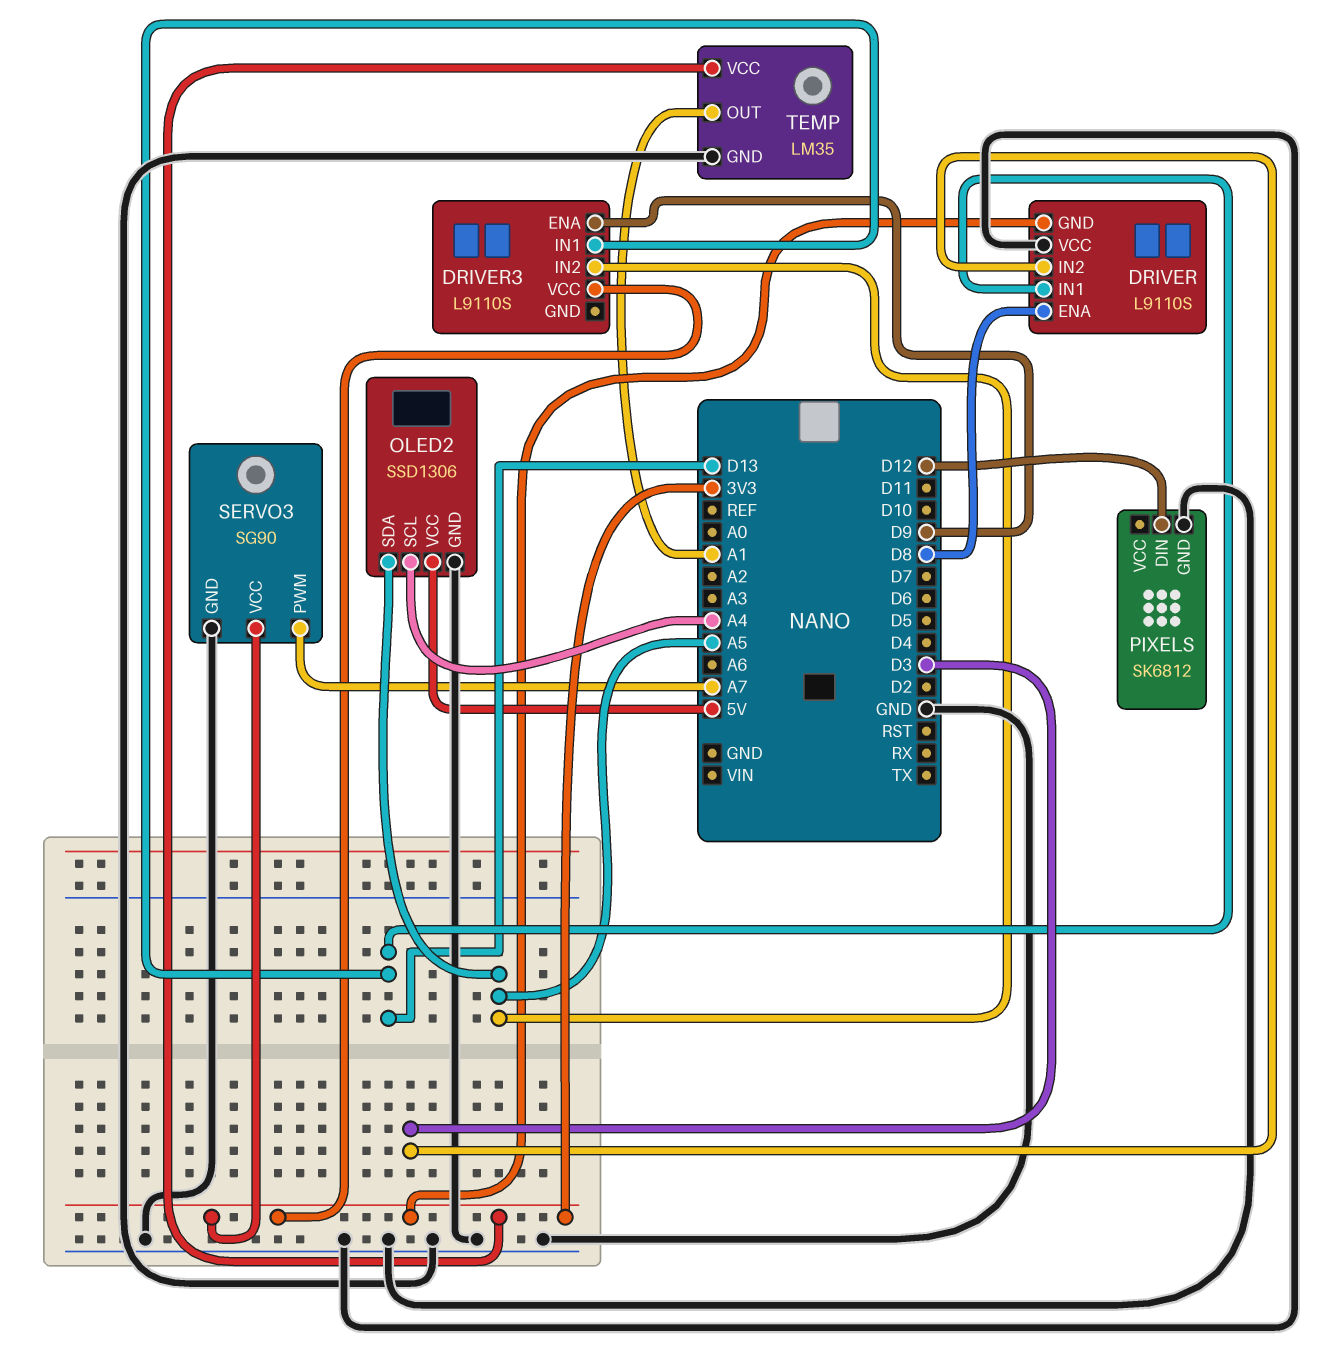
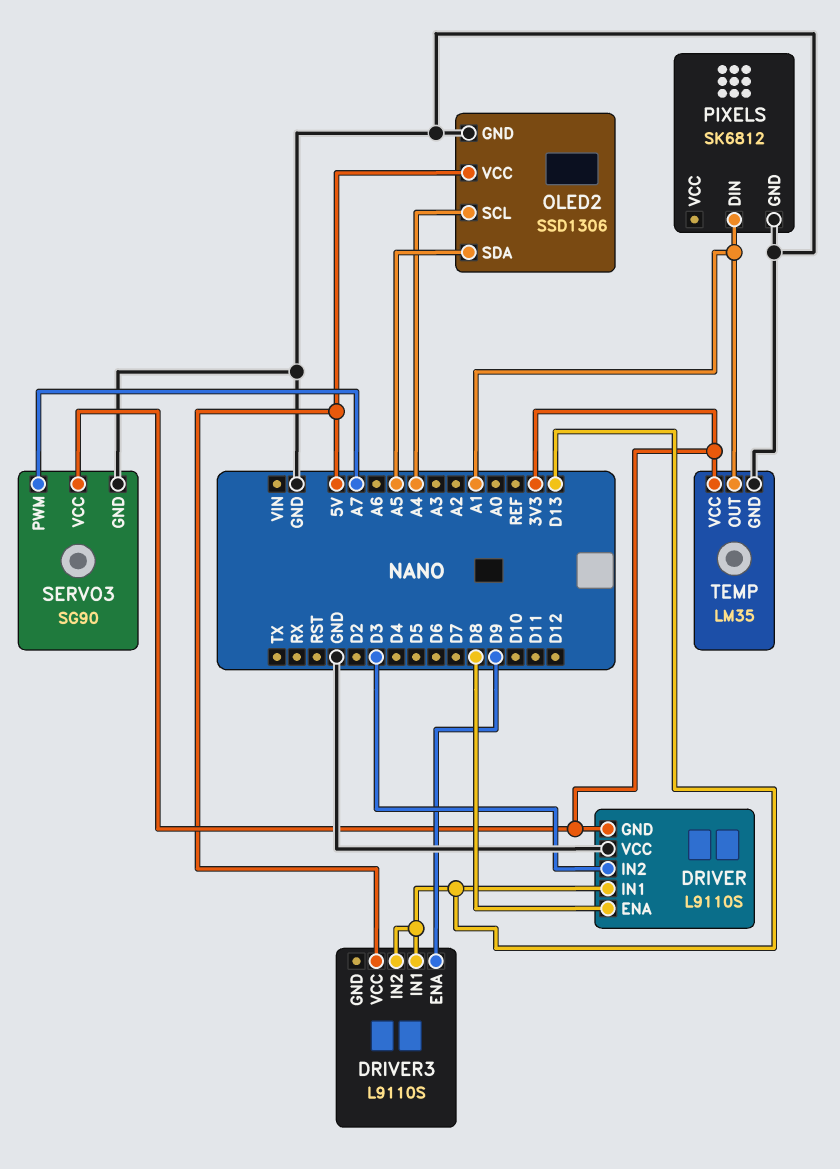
DRIVER3 pin IN2: A5 -> D13
DRIVER3 pin VCC: 3V3 -> 5V
PIXELS pin DIN: D12 -> A1

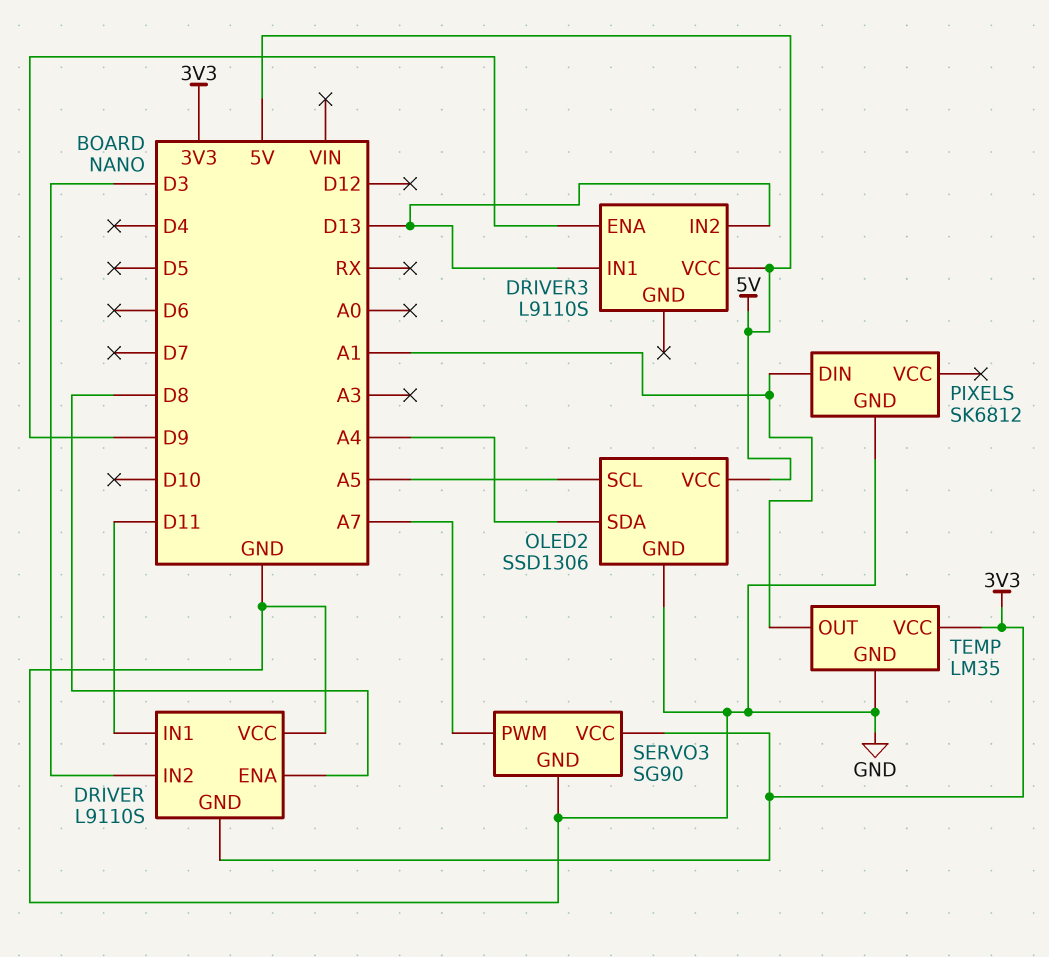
DRIVER pin IN1: D13 -> D11
OLED2 pin SCL: A4 -> A5
OLED2 pin SDA: A5 -> A4

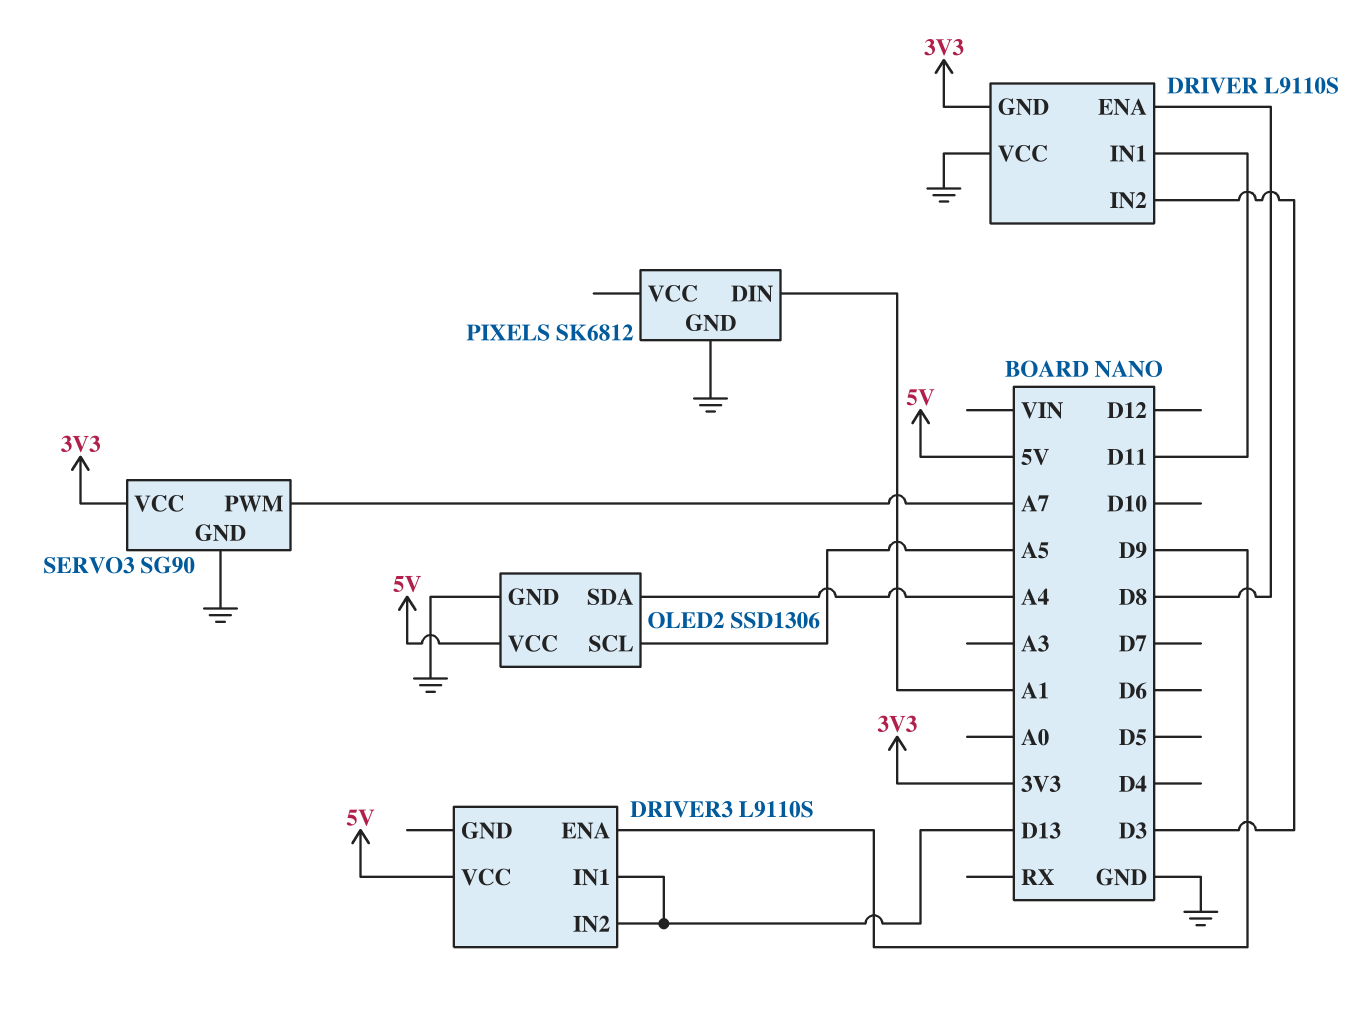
TEMP: LM35 -> none
TEMP pin GND: GND -> none
TEMP pin OUT: A1 -> none
TEMP pin VCC: 3V3 -> none

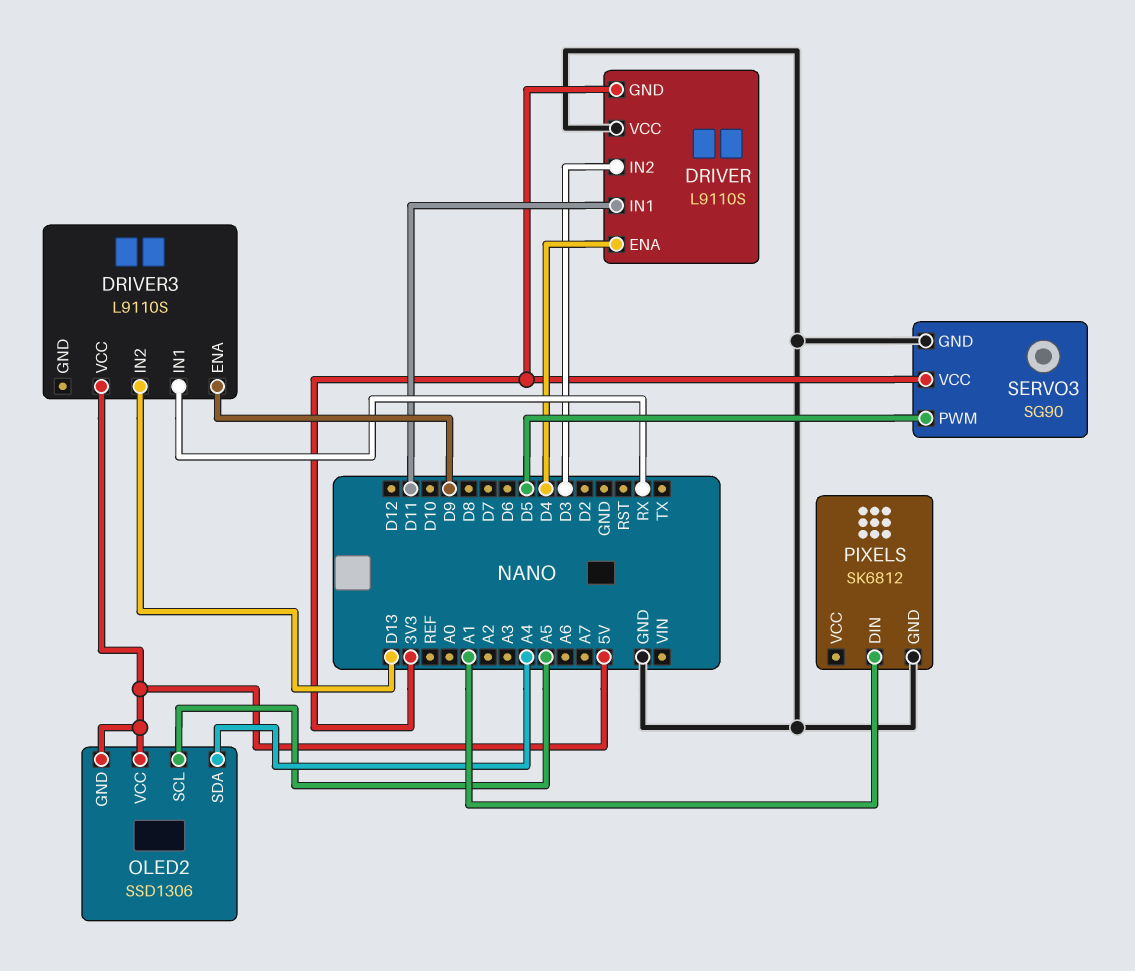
DRIVER pin ENA: D8 -> D4
DRIVER3 pin IN1: D13 -> RX
OLED2 pin GND: GND -> 5V
SERVO3 pin PWM: A7 -> D5

